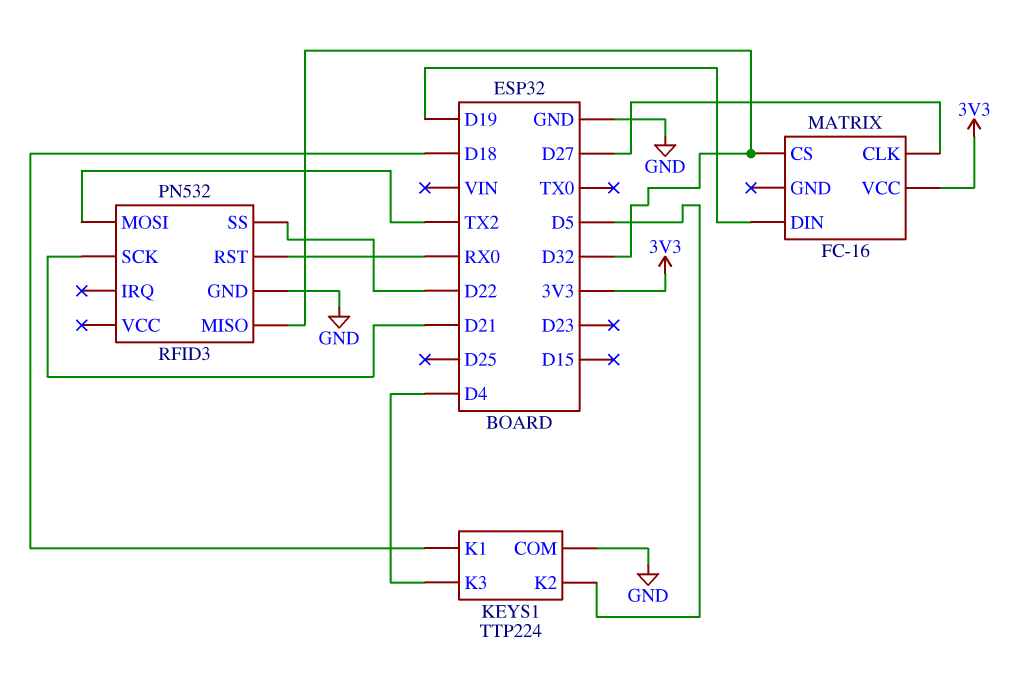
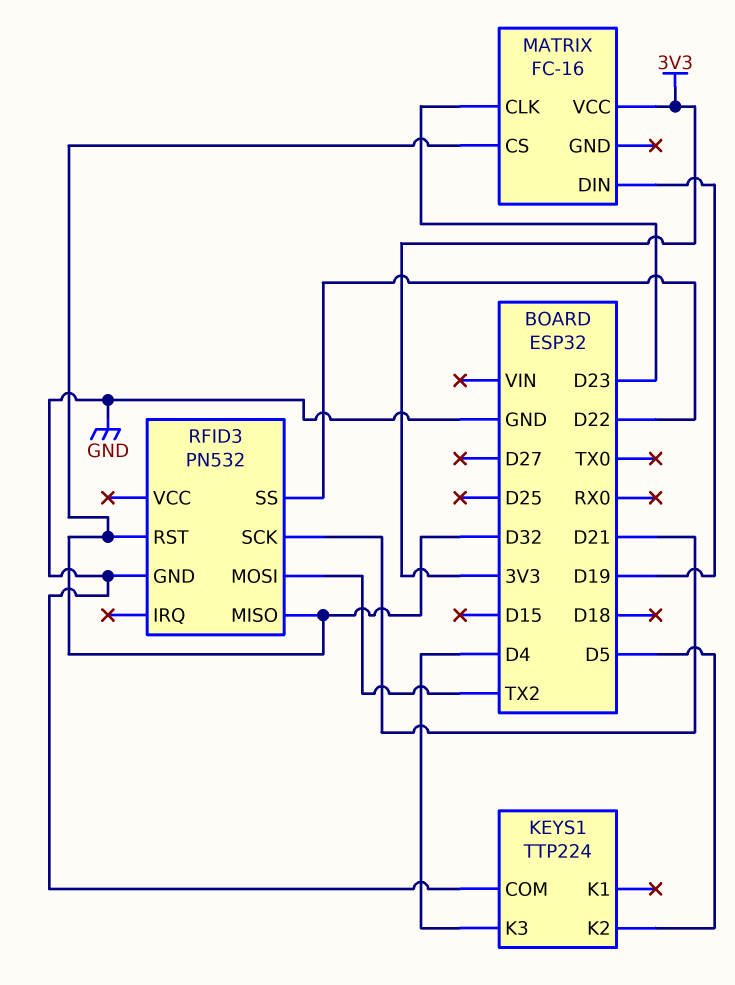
KEYS1 pin K1: D18 -> none
MATRIX pin CLK: D27 -> D23
RFID3 pin RST: RX0 -> D32

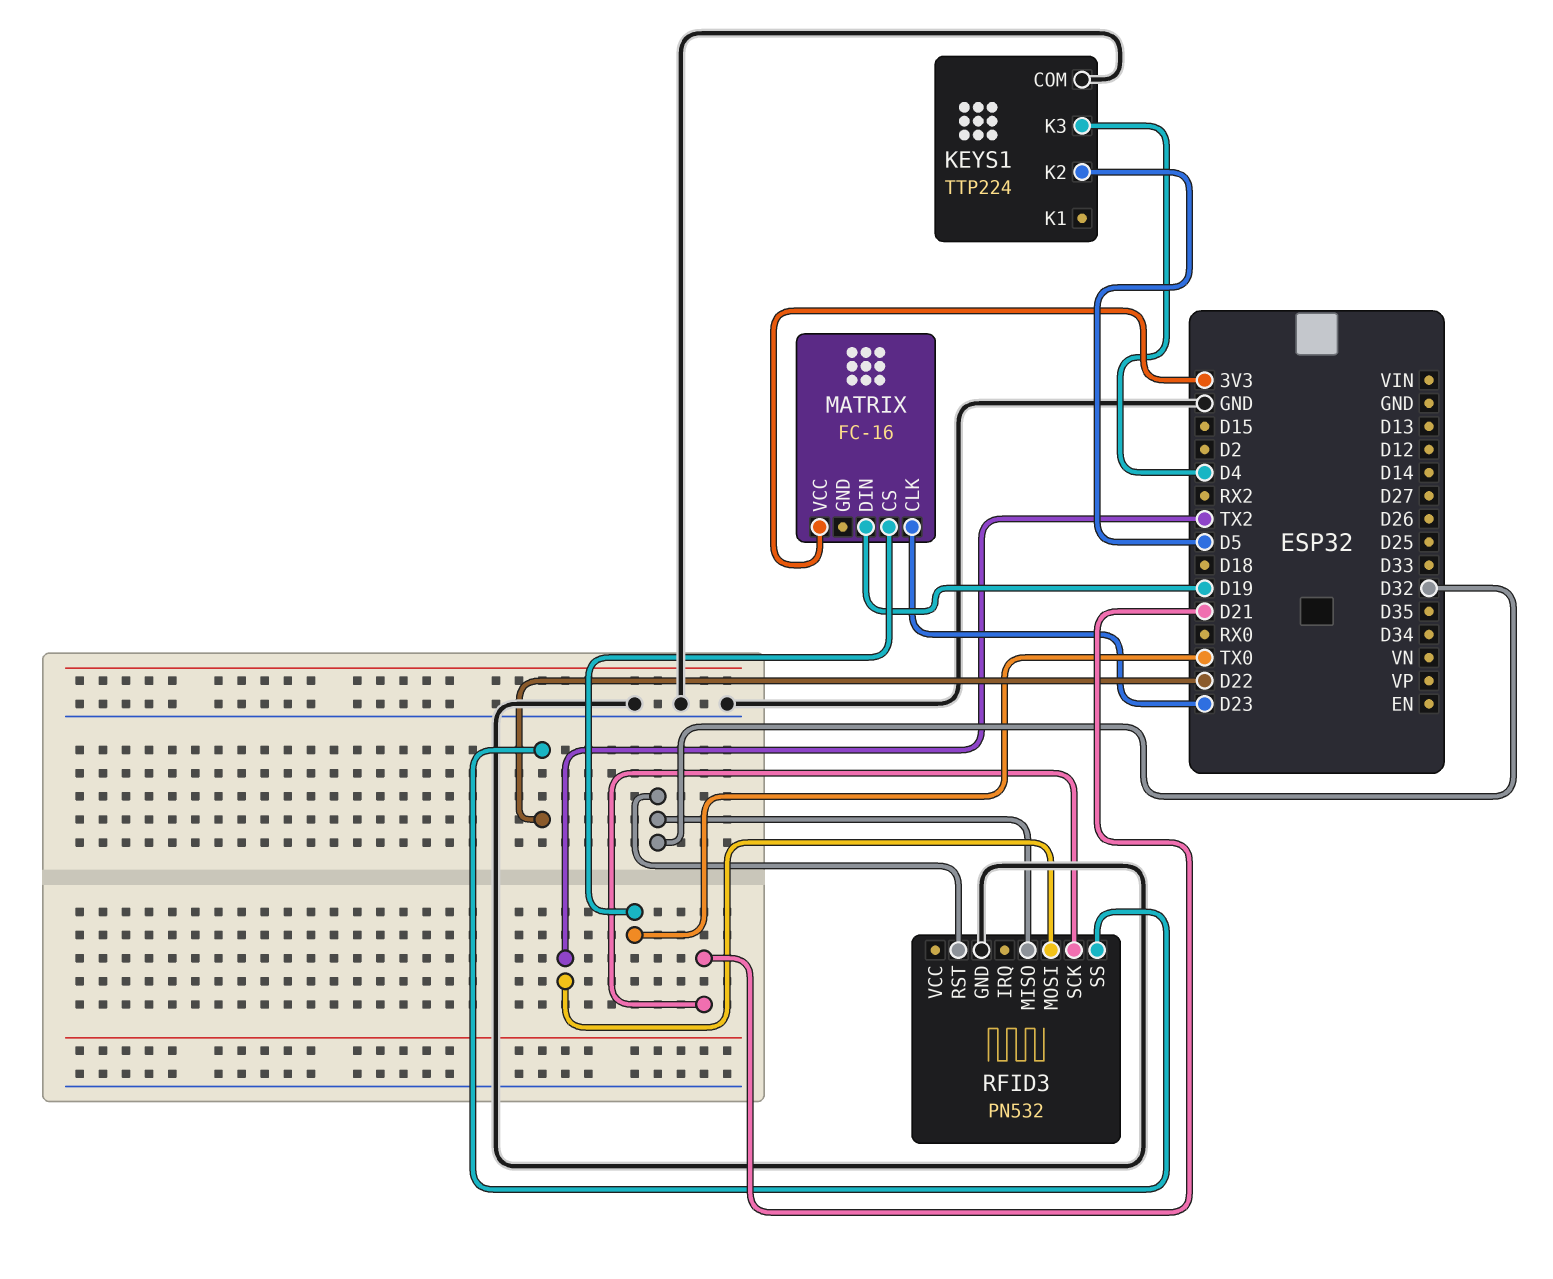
MATRIX pin CS: D32 -> TX0

